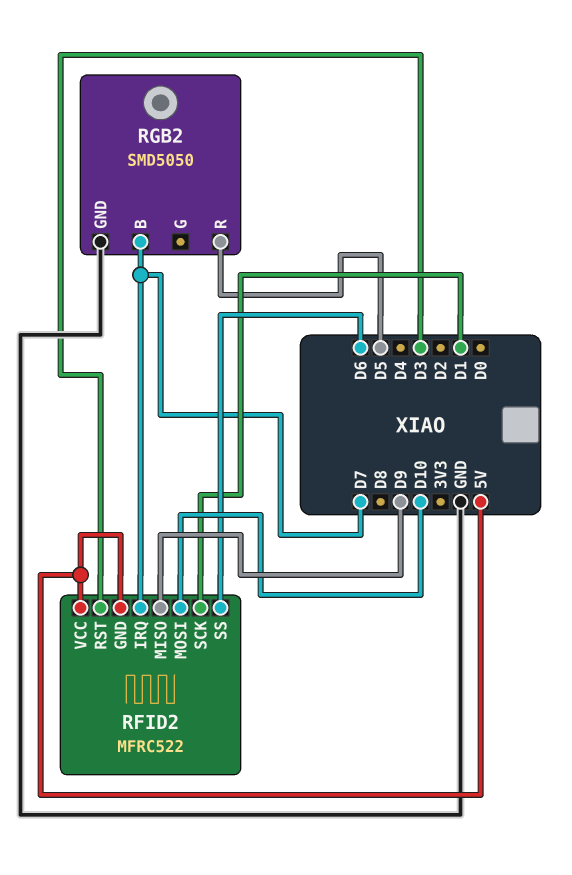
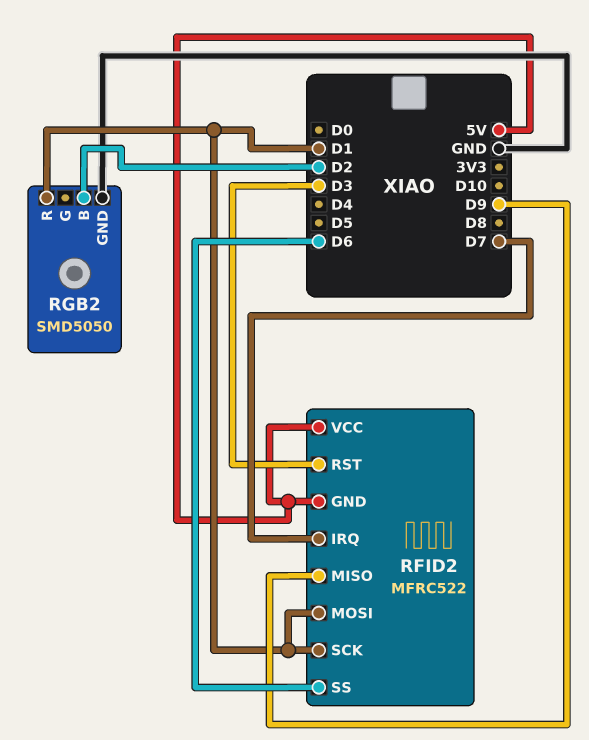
RFID2 pin MOSI: D10 -> D1
RGB2 pin B: D7 -> D2
RGB2 pin R: D5 -> D1

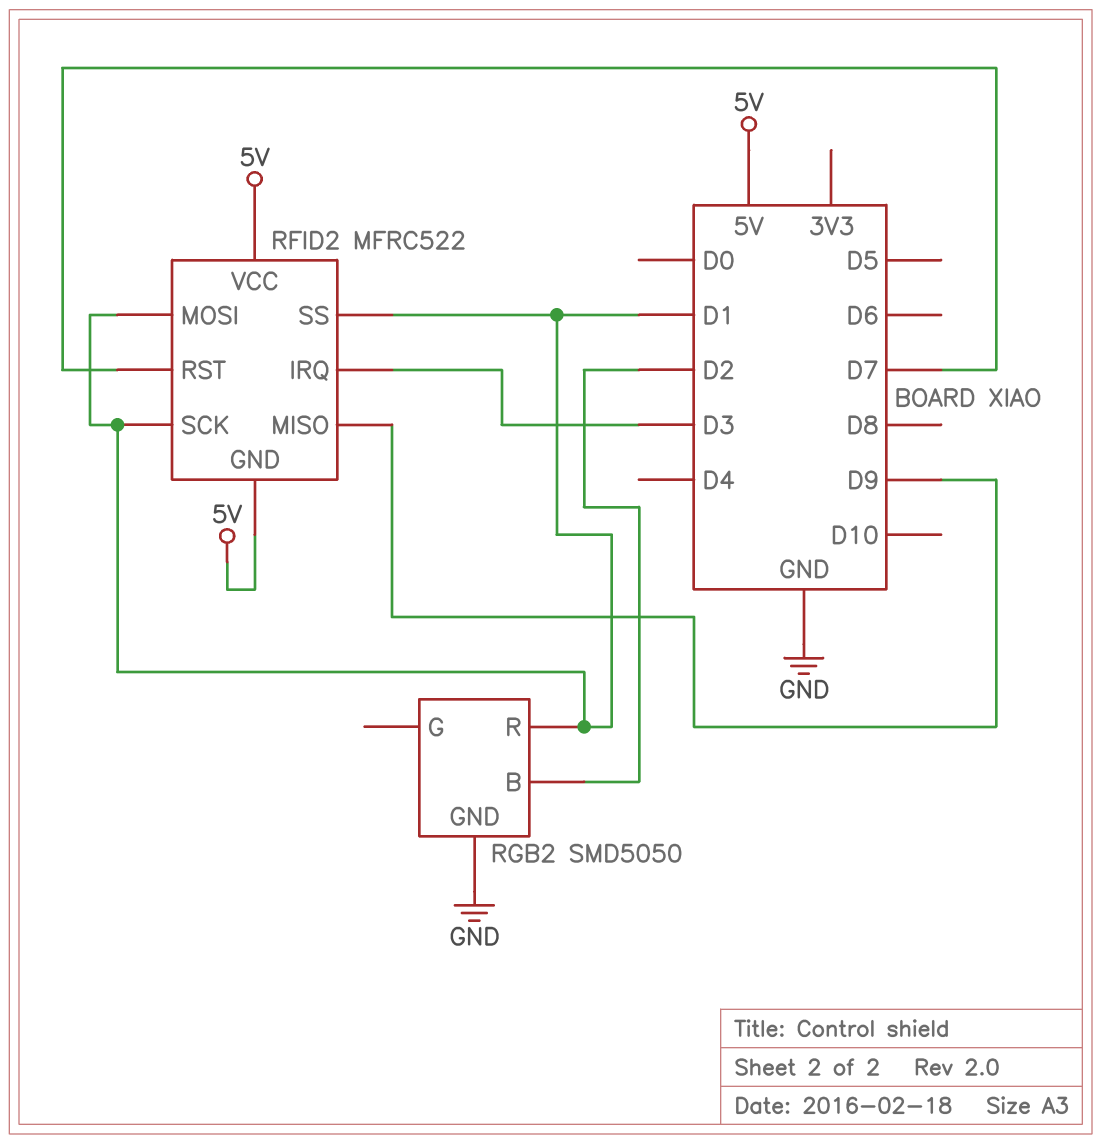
RFID2 pin IRQ: D7 -> D3
RFID2 pin RST: D3 -> D7
RFID2 pin SS: D6 -> D1

